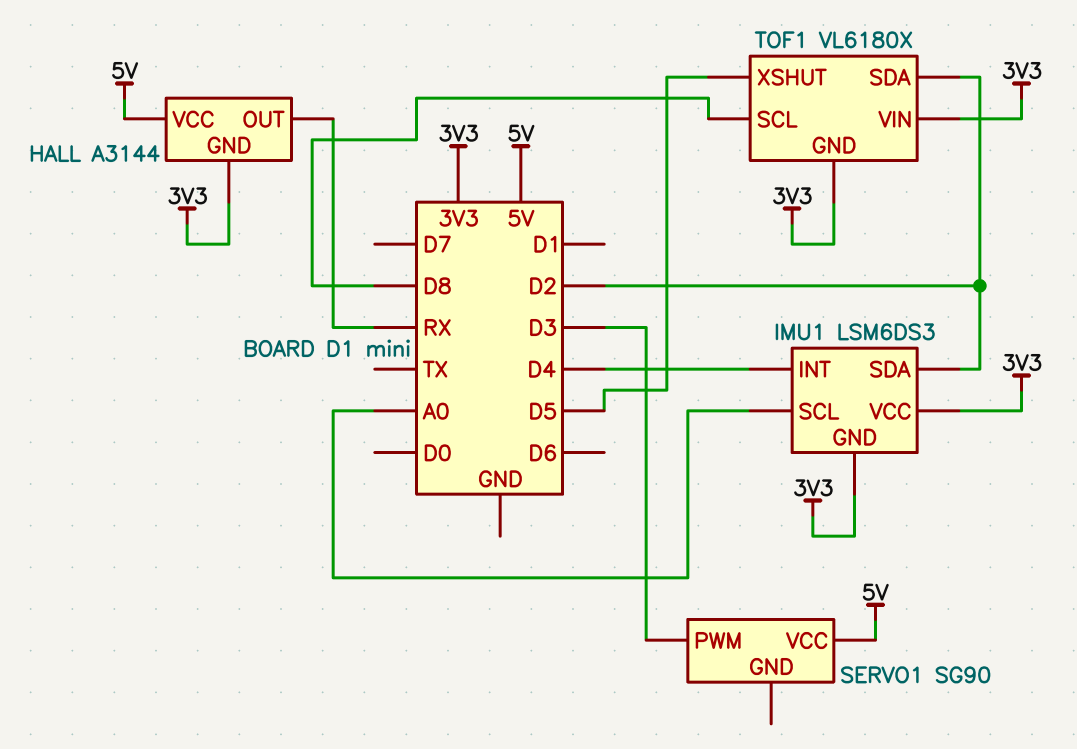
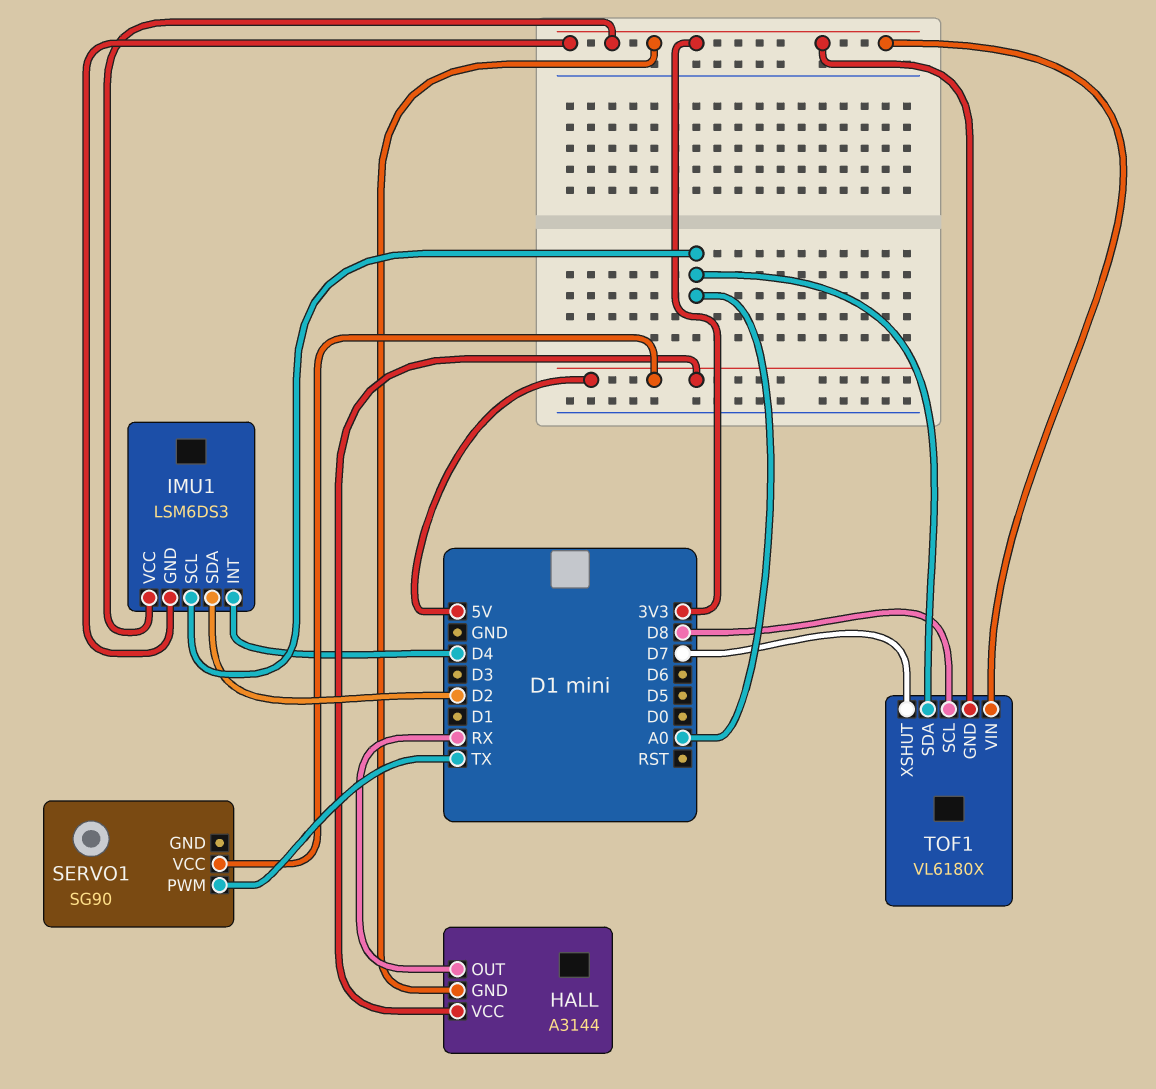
SERVO1 pin PWM: D3 -> TX
TOF1 pin SDA: D2 -> A0
TOF1 pin XSHUT: D5 -> D7

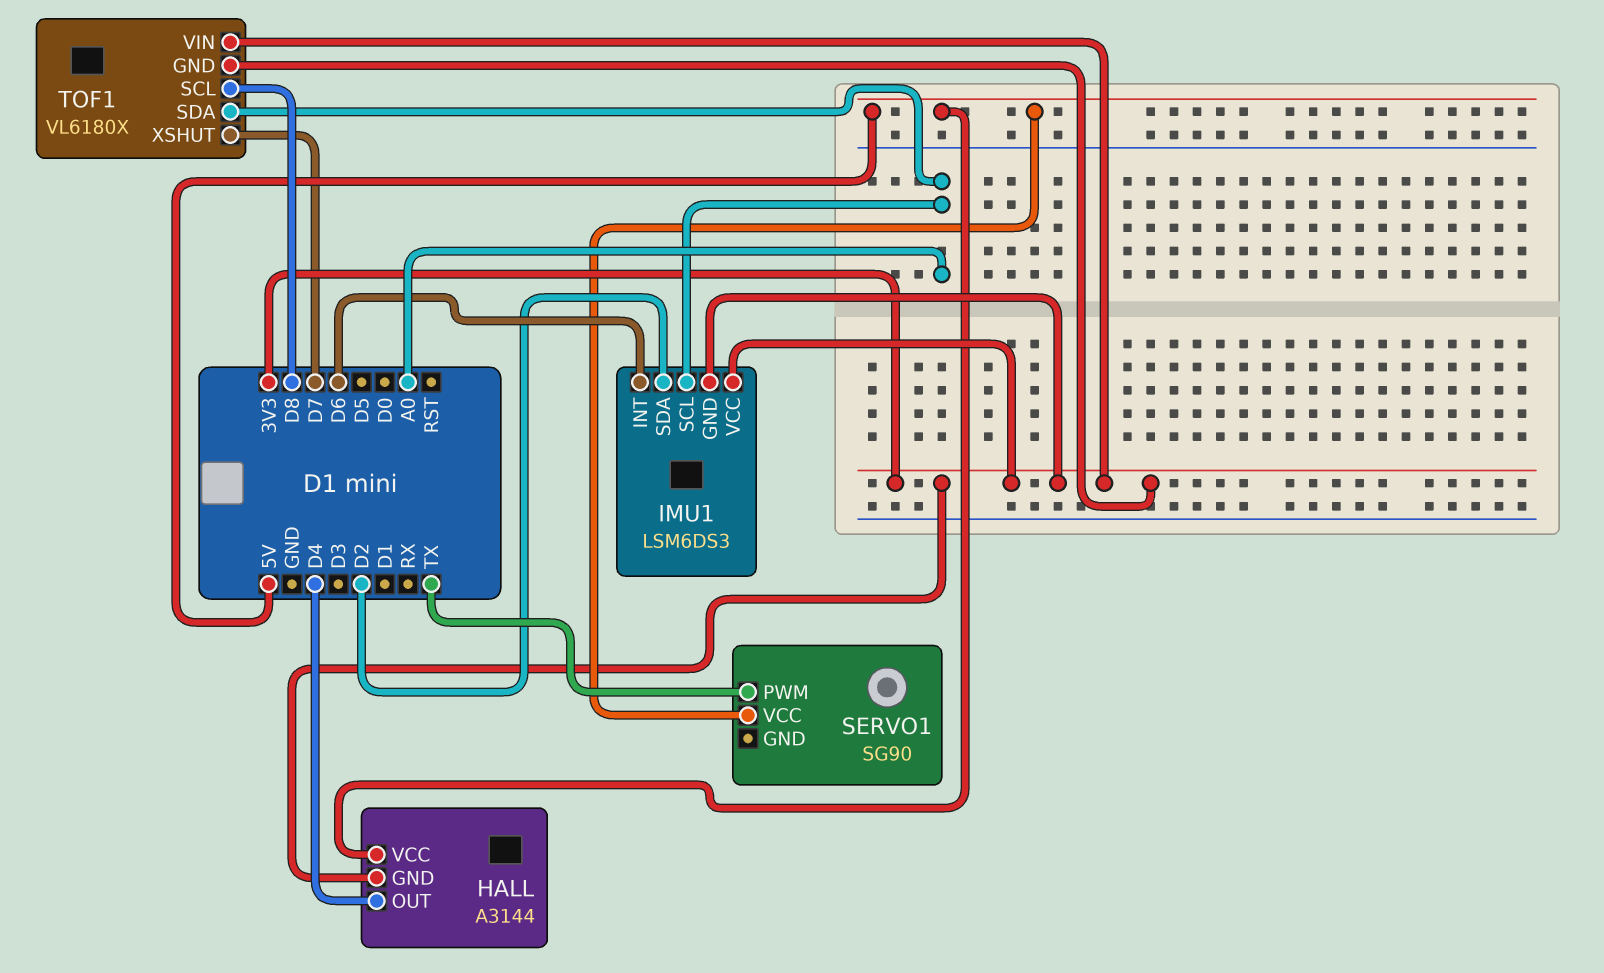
HALL pin OUT: RX -> D4
IMU1 pin INT: D4 -> D6

